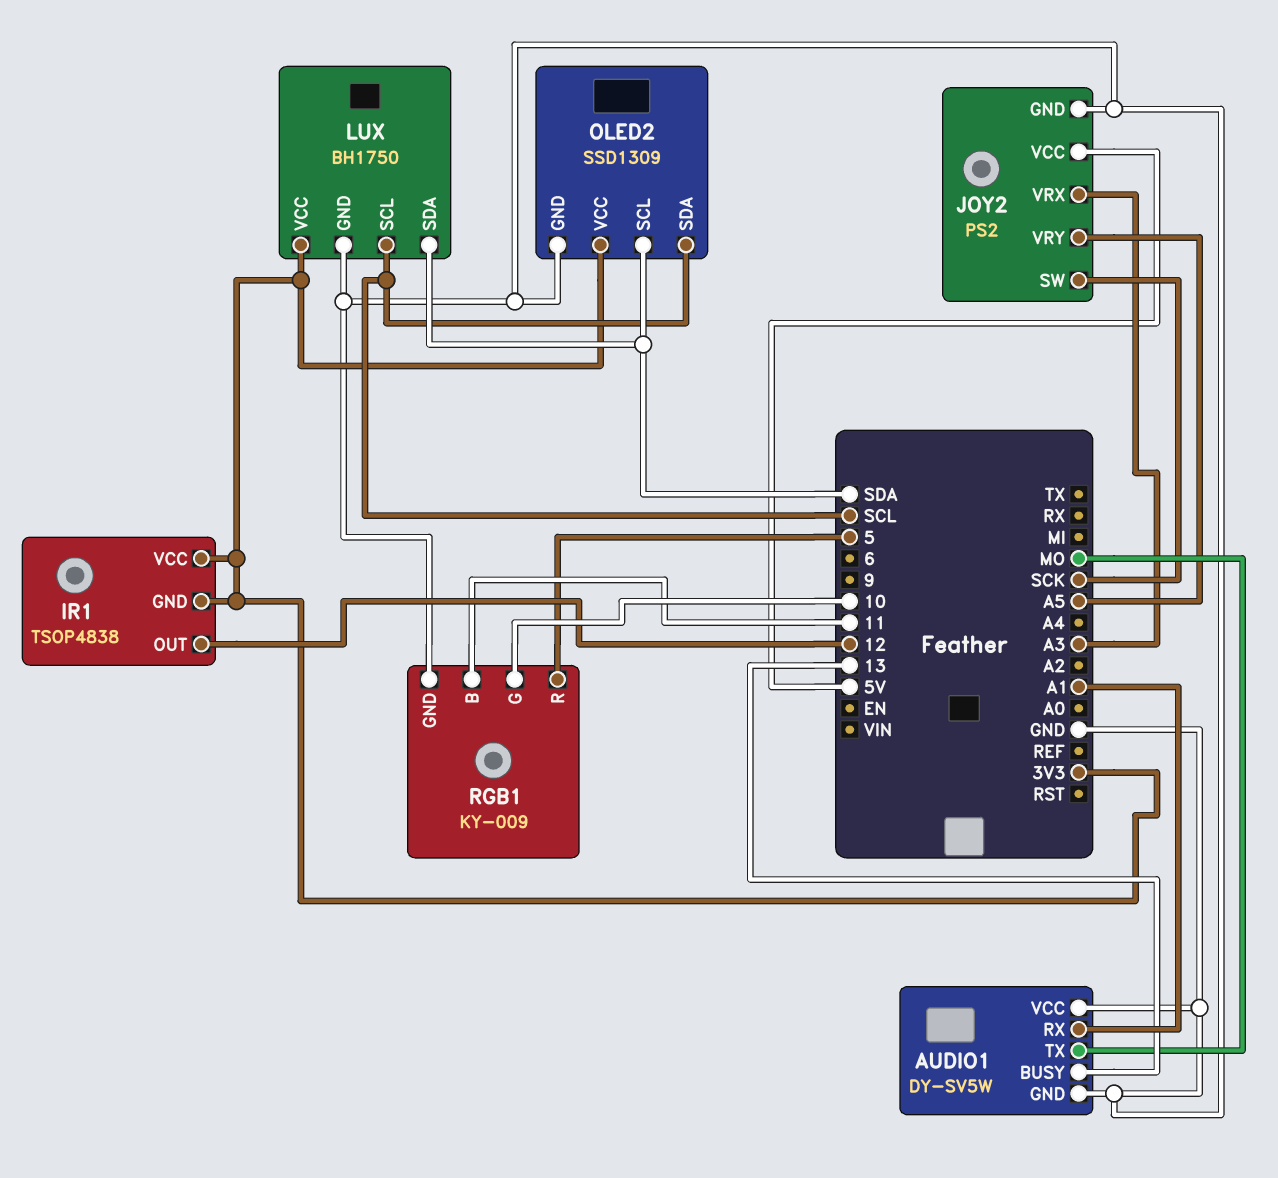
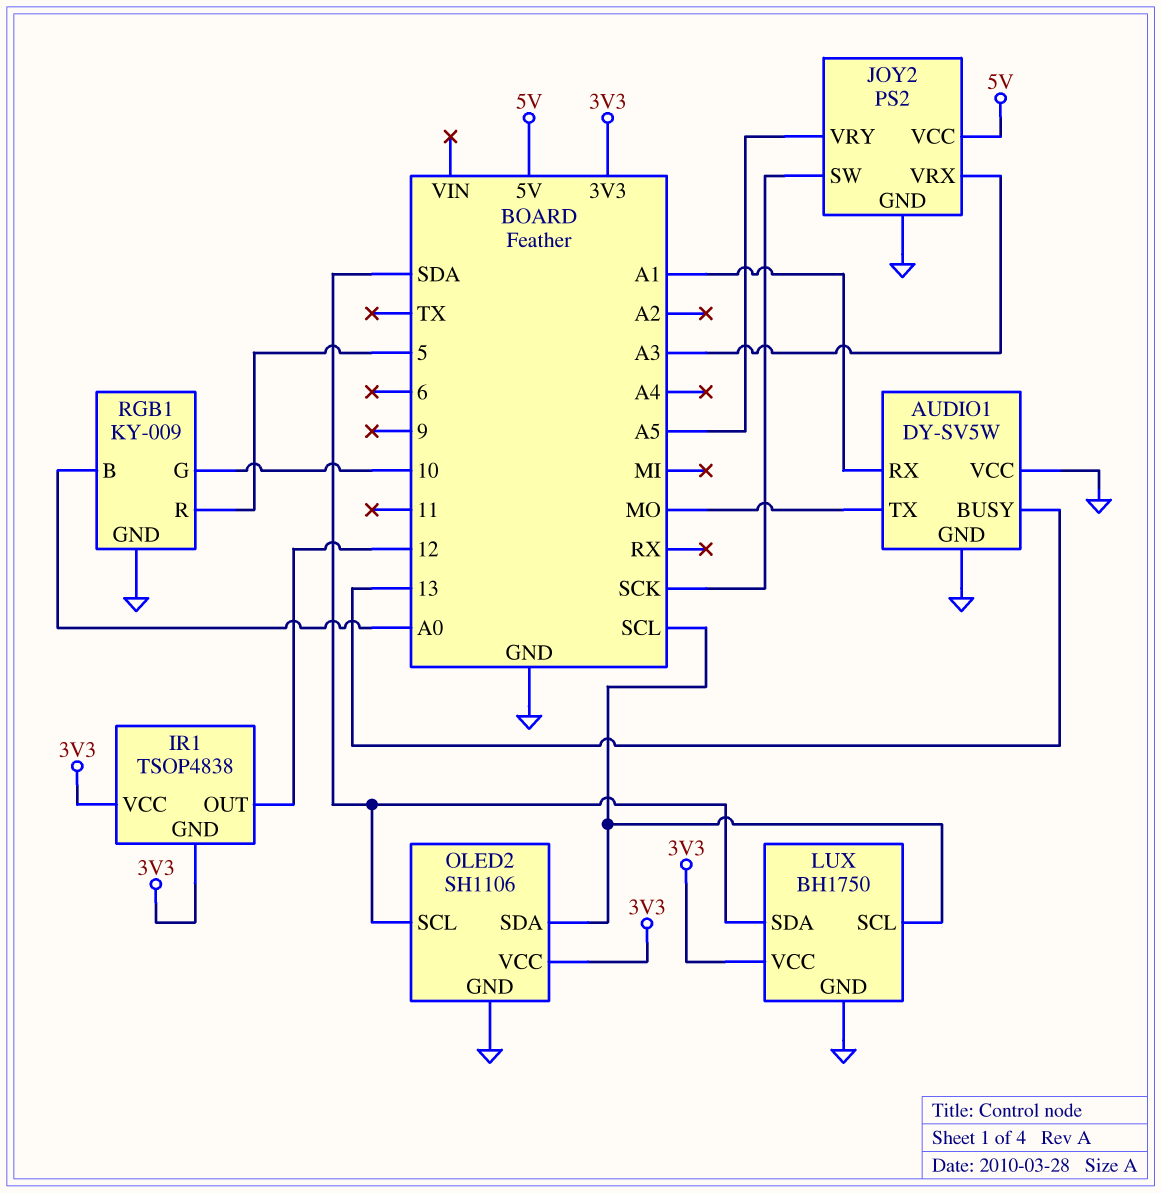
OLED2: SSD1309 -> SH1106
RGB1 pin B: 11 -> A0

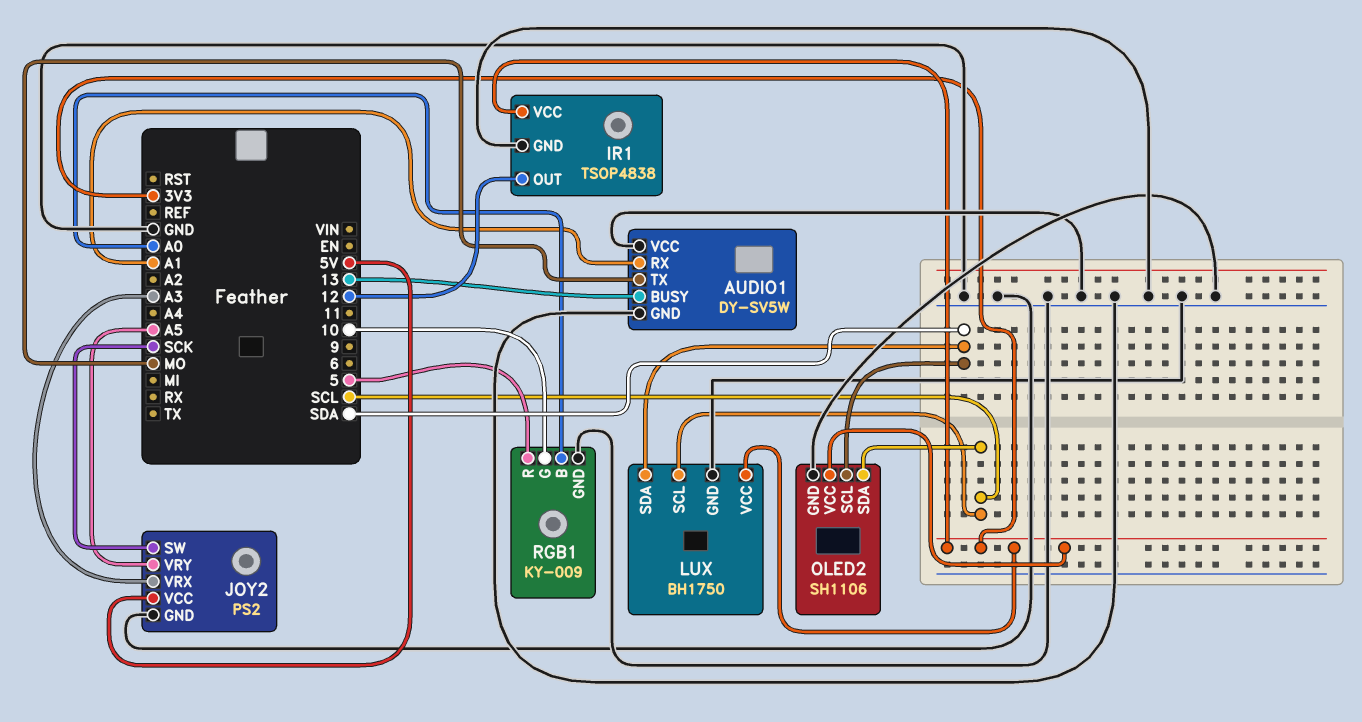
IR1 pin GND: 3V3 -> GND

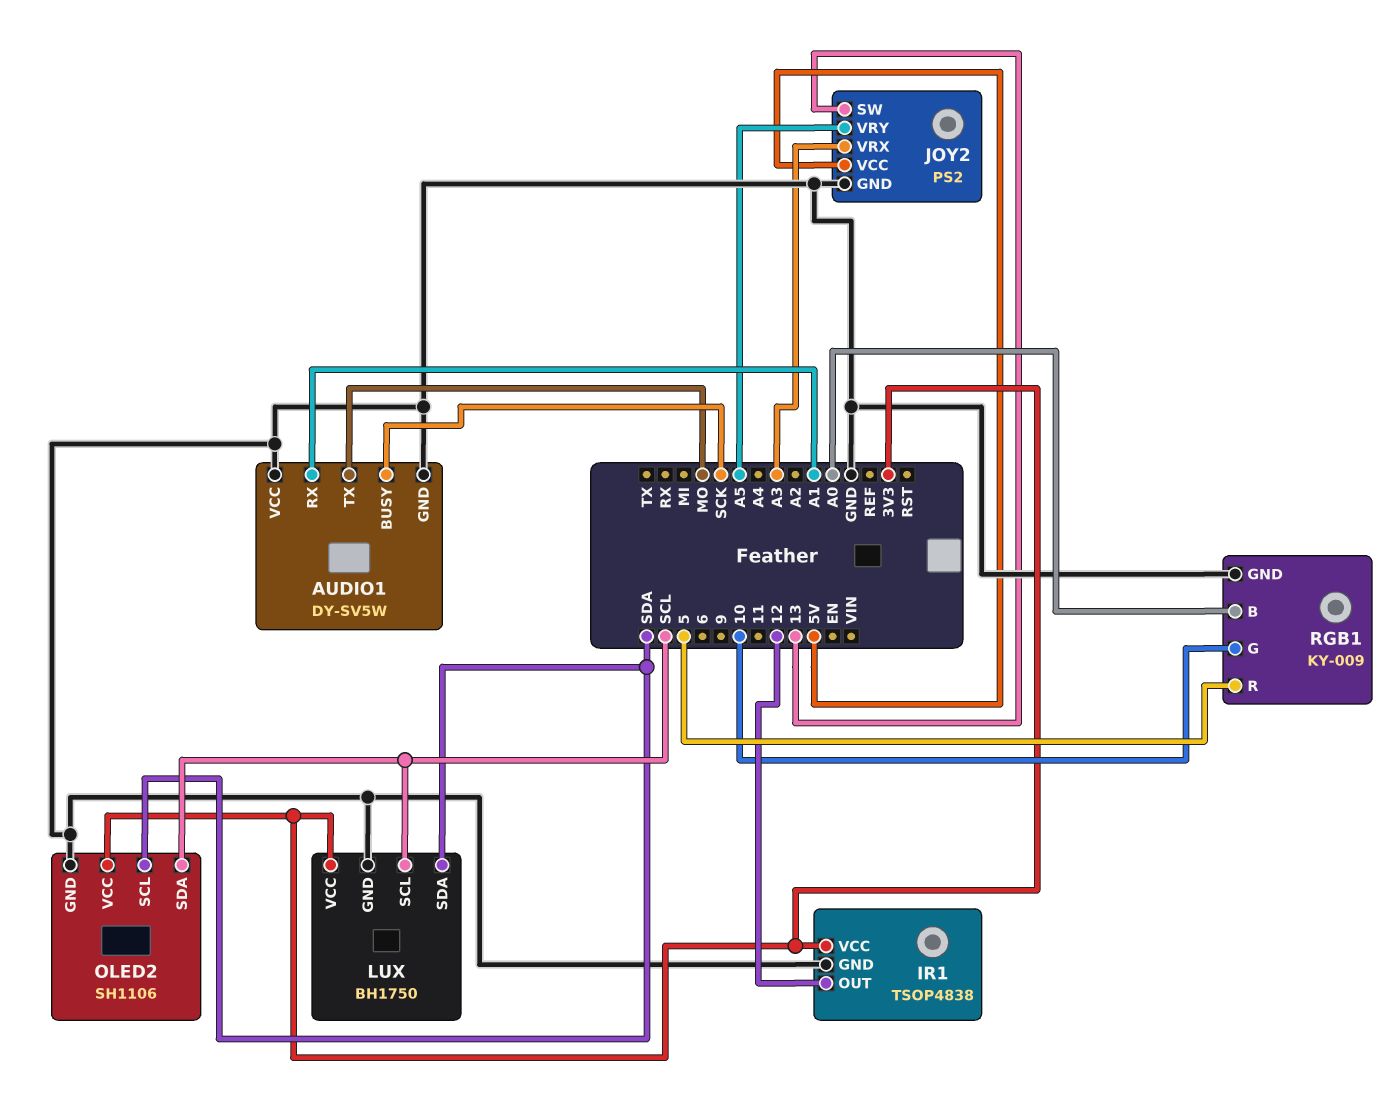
AUDIO1 pin BUSY: 13 -> SCK
JOY2 pin SW: SCK -> 13

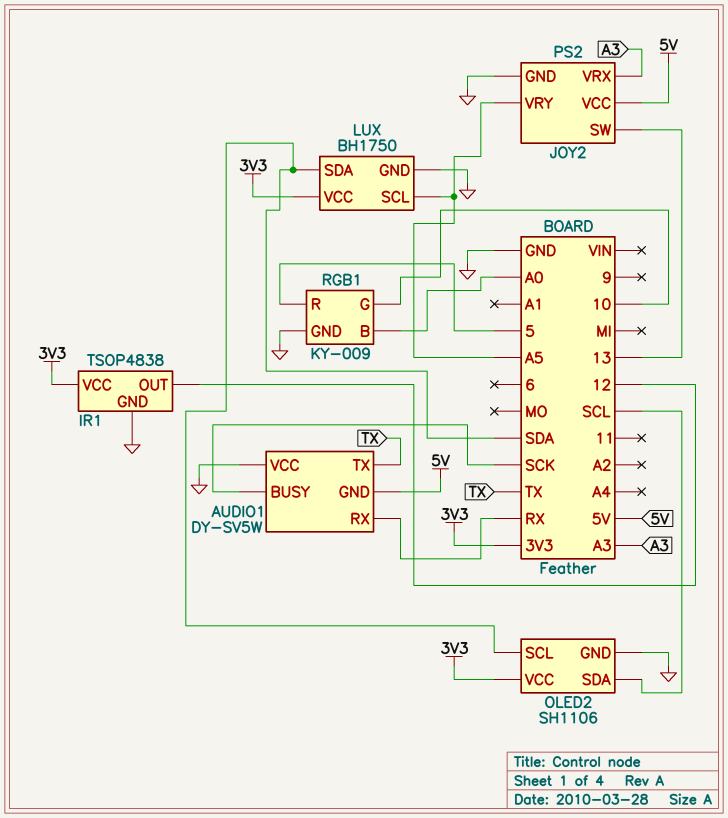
AUDIO1 pin GND: GND -> 5V
AUDIO1 pin RX: A1 -> RX
AUDIO1 pin TX: MO -> TX
LUX pin SCL: SCL -> A5

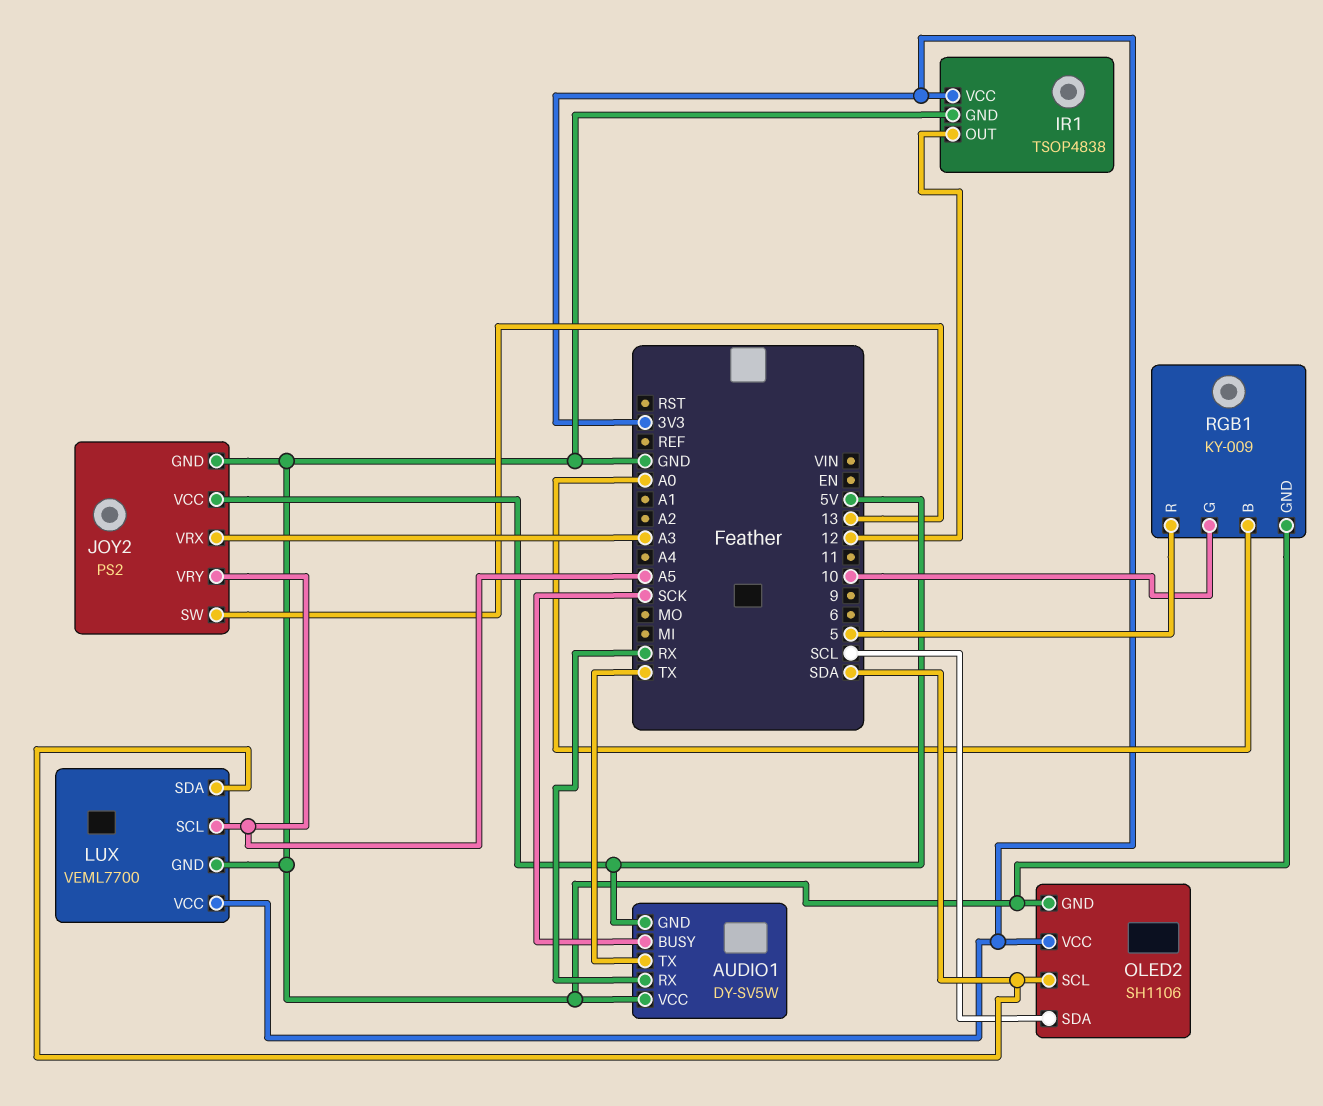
LUX: BH1750 -> VEML7700

